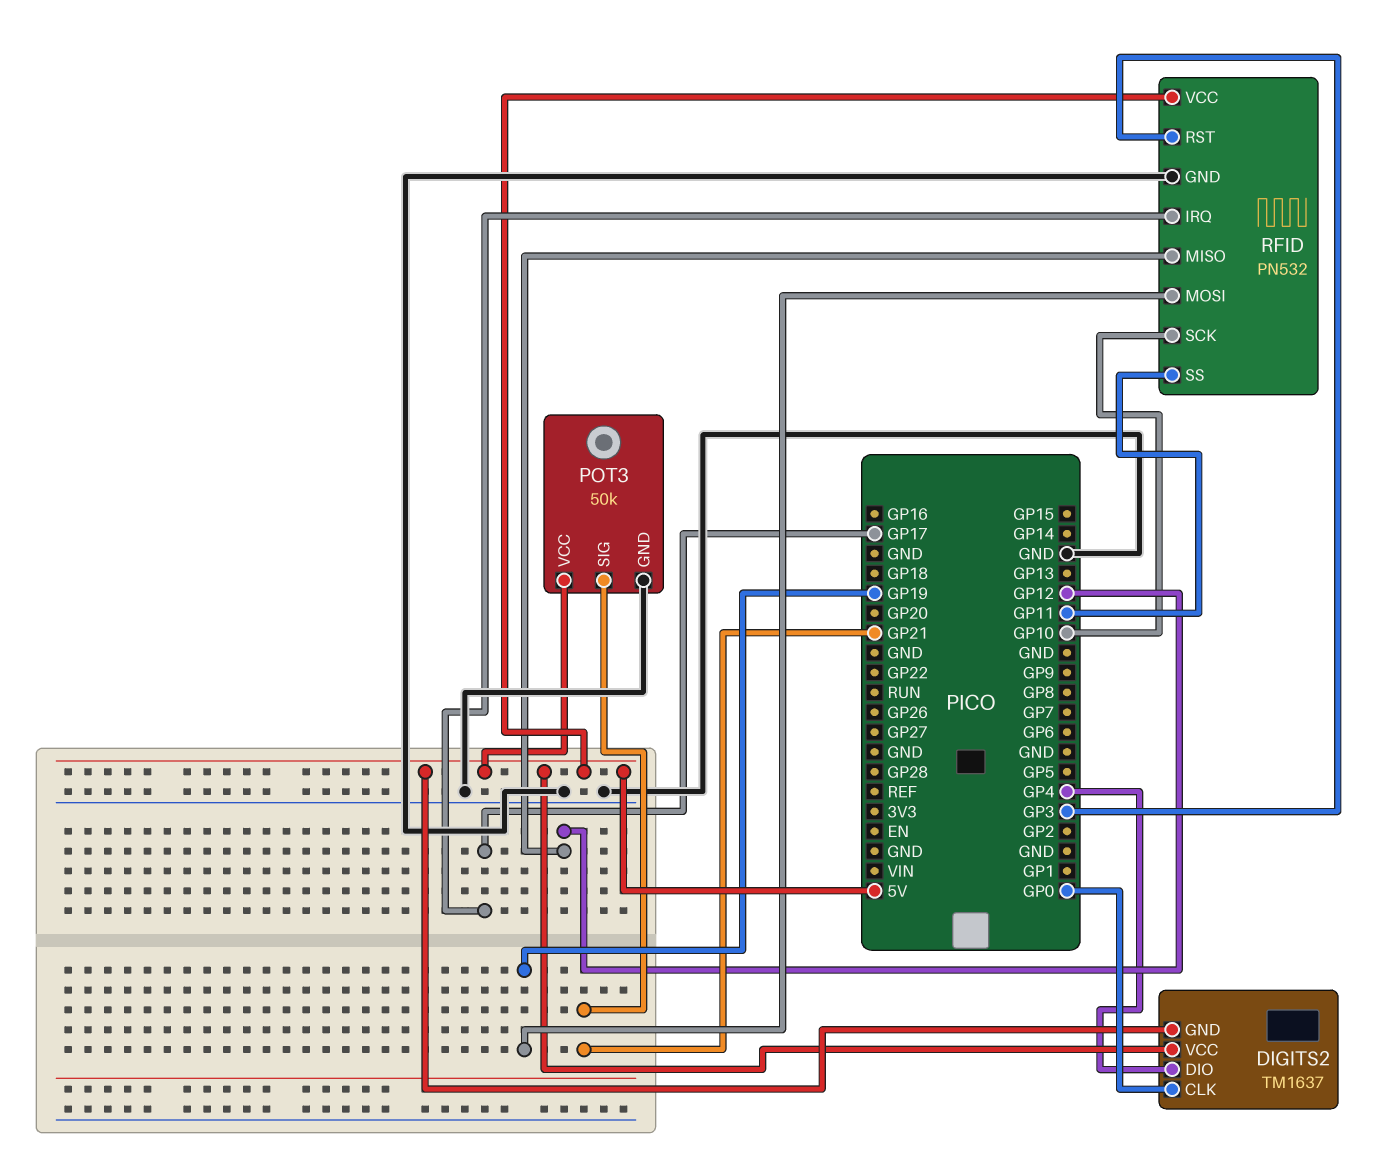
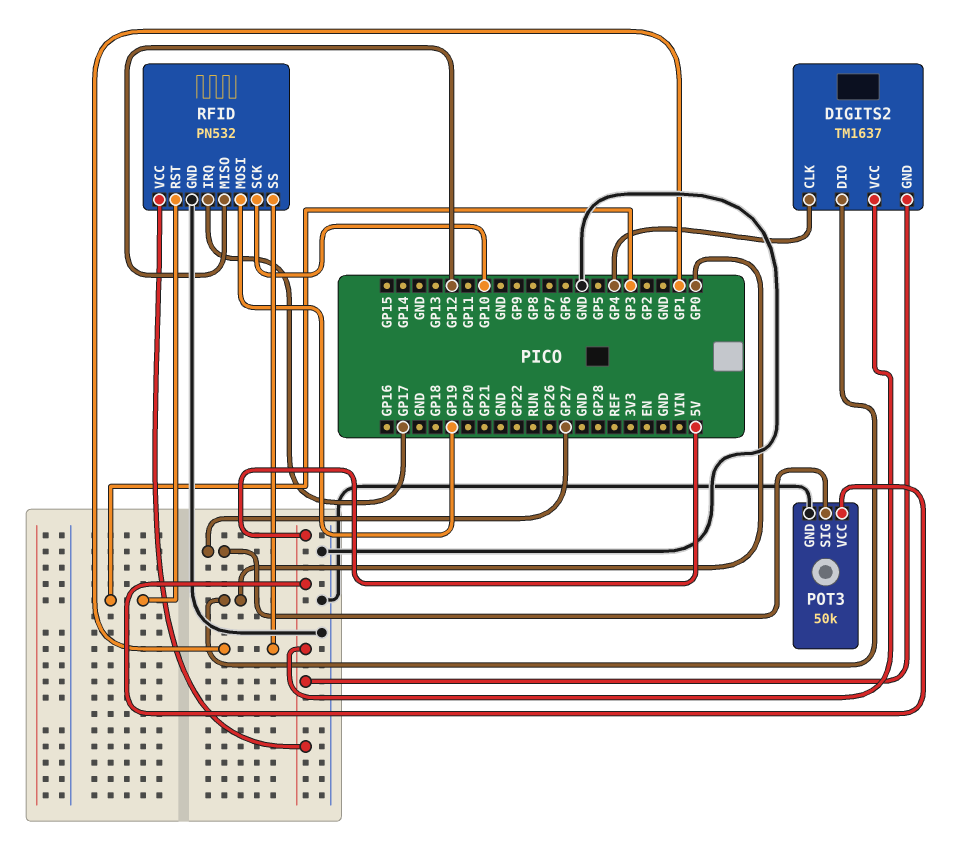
DIGITS2 pin CLK: GP0 -> GP4
DIGITS2 pin DIO: GP4 -> GP0
POT3 pin SIG: GP21 -> GP27
RFID pin SS: GP11 -> GP1

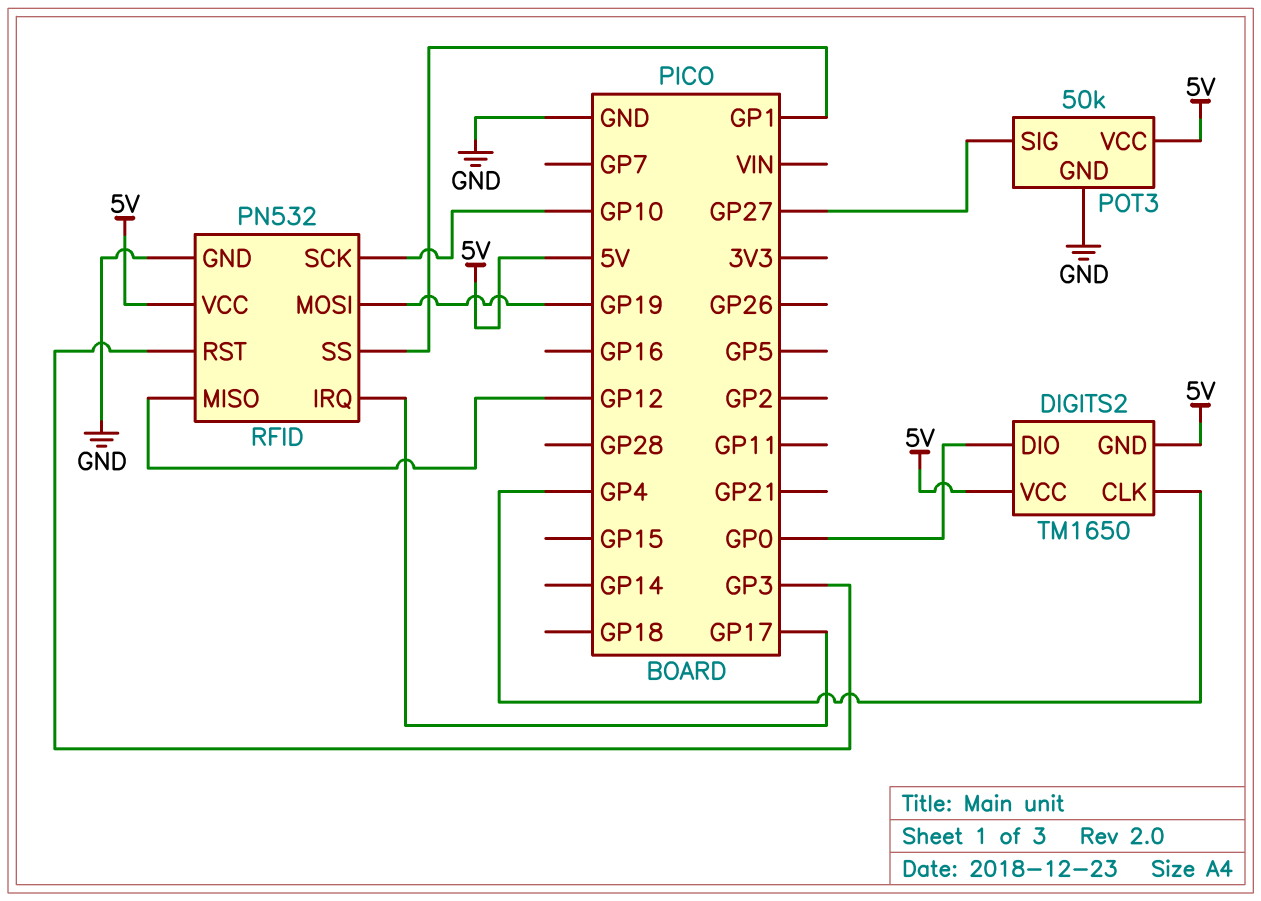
DIGITS2: TM1637 -> TM1650

